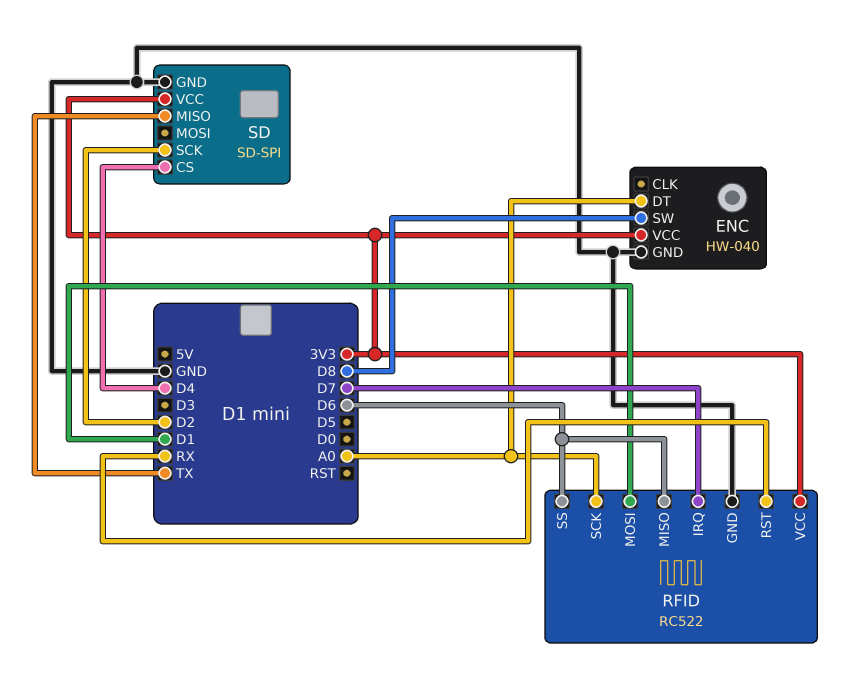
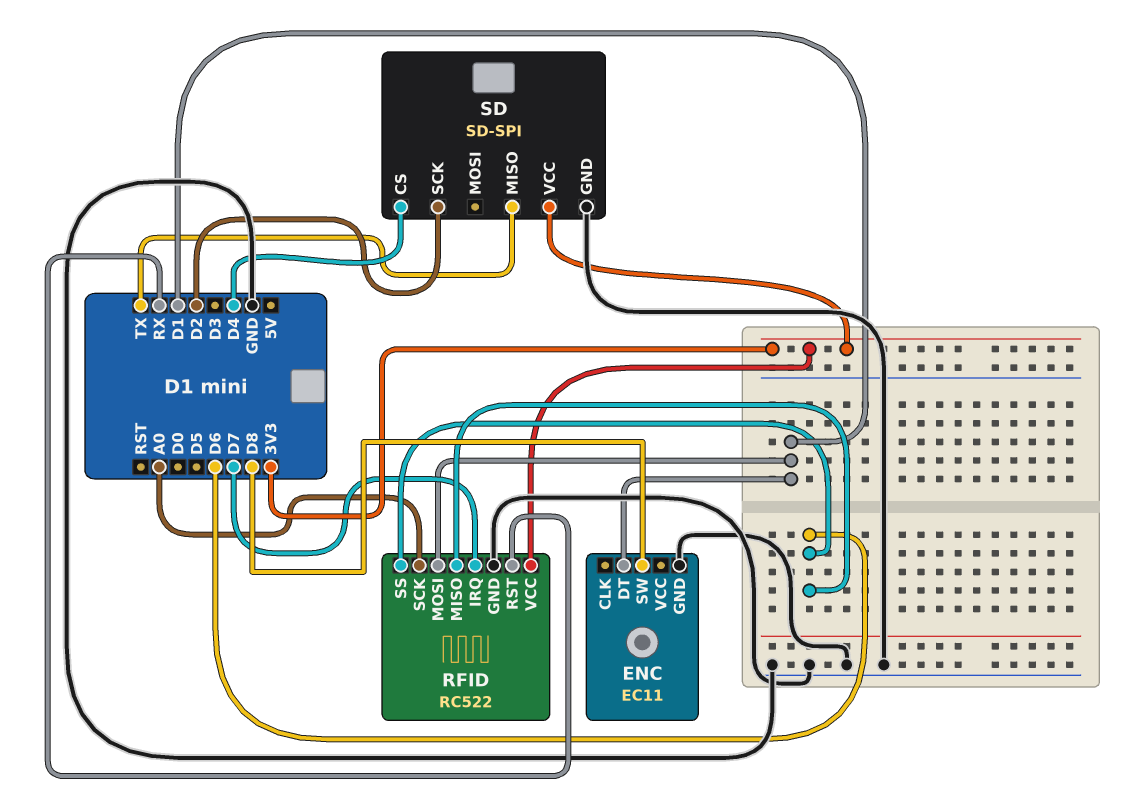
ENC: HW-040 -> EC11
ENC pin DT: A0 -> D1
ENC pin VCC: 3V3 -> none

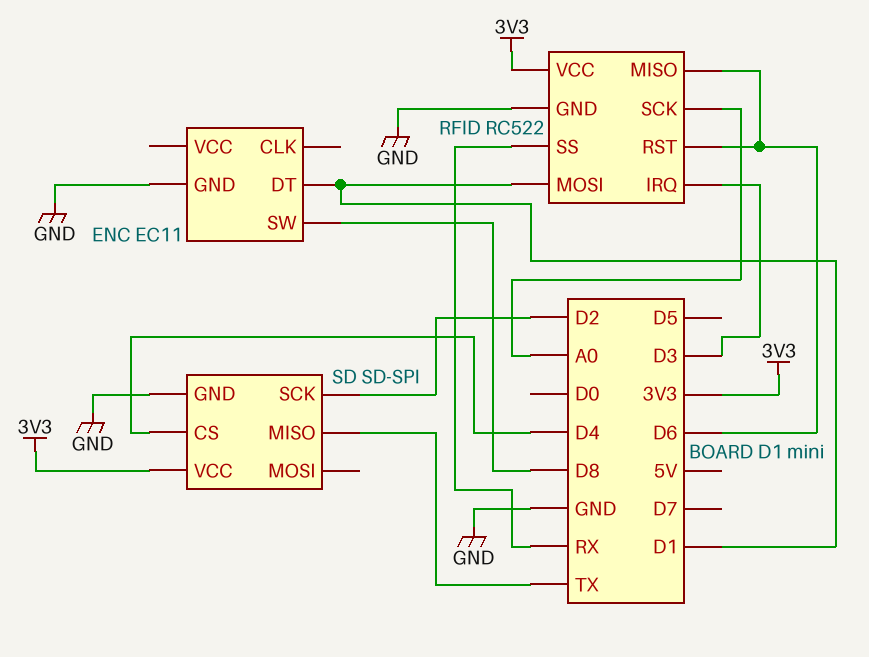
RFID pin IRQ: D7 -> D3
RFID pin RST: RX -> D6
RFID pin SS: D6 -> RX

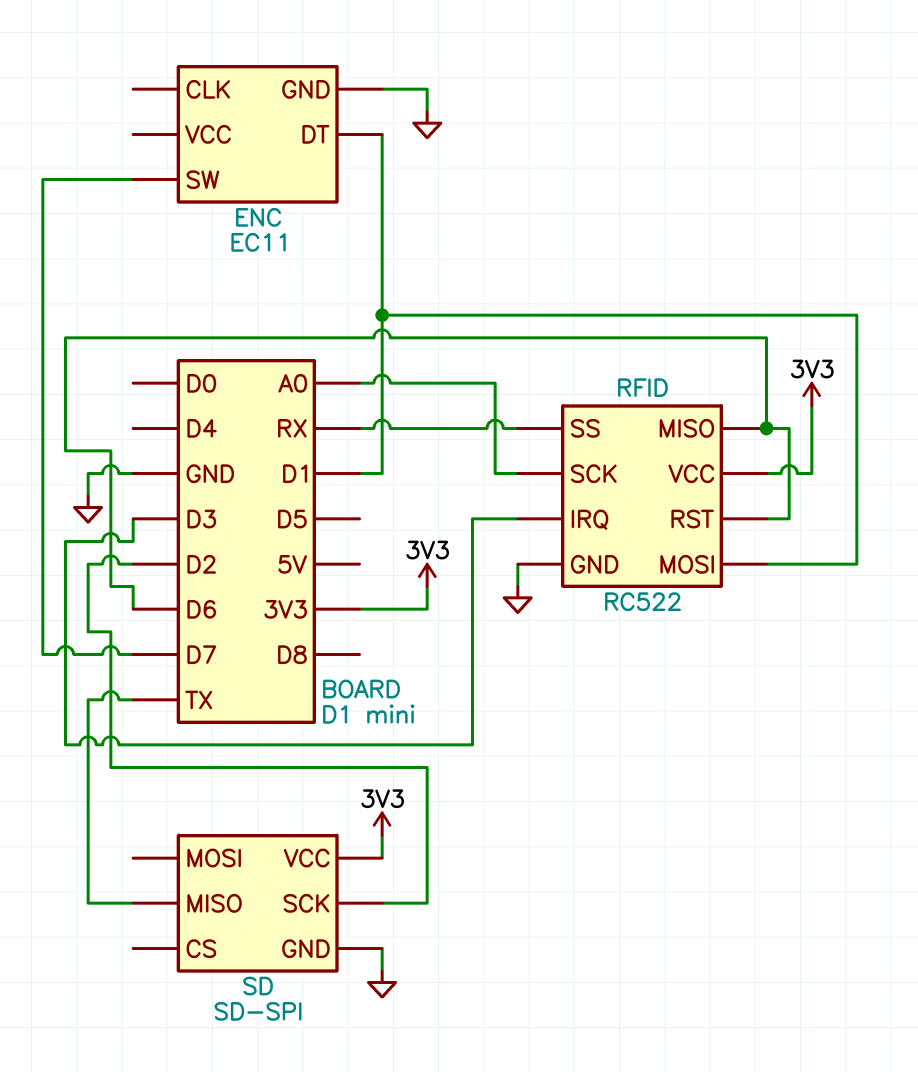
ENC pin SW: D8 -> D7
SD pin CS: D4 -> none

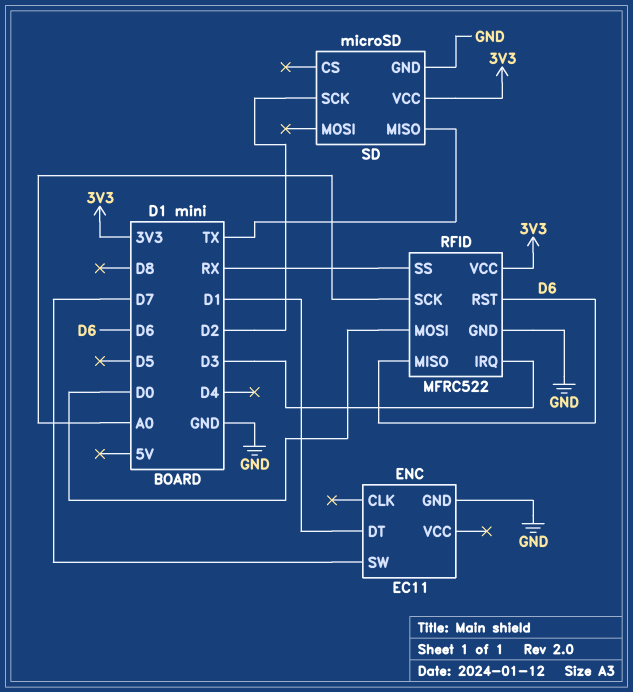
RFID: RC522 -> MFRC522
RFID pin MOSI: D1 -> D0
SD: SD-SPI -> microSD

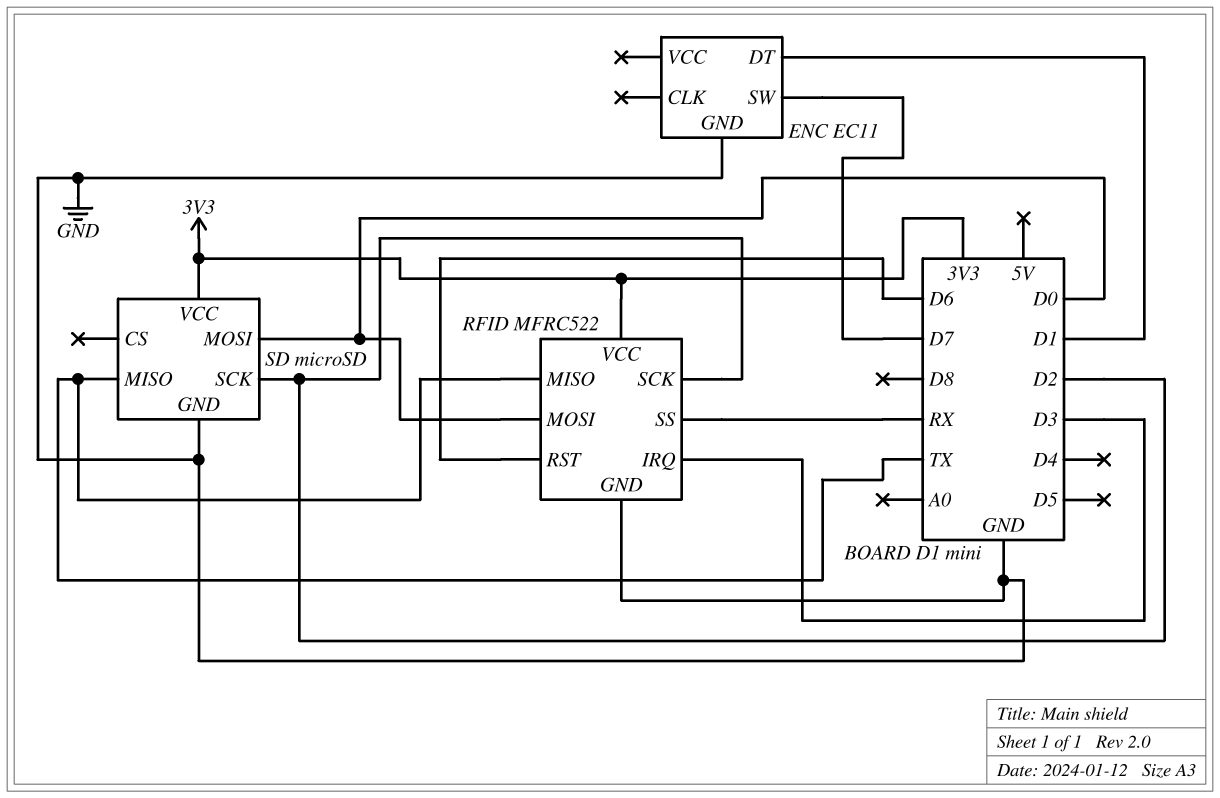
RFID pin MISO: D6 -> TX
RFID pin SCK: A0 -> D2
SD pin MOSI: none -> D0

